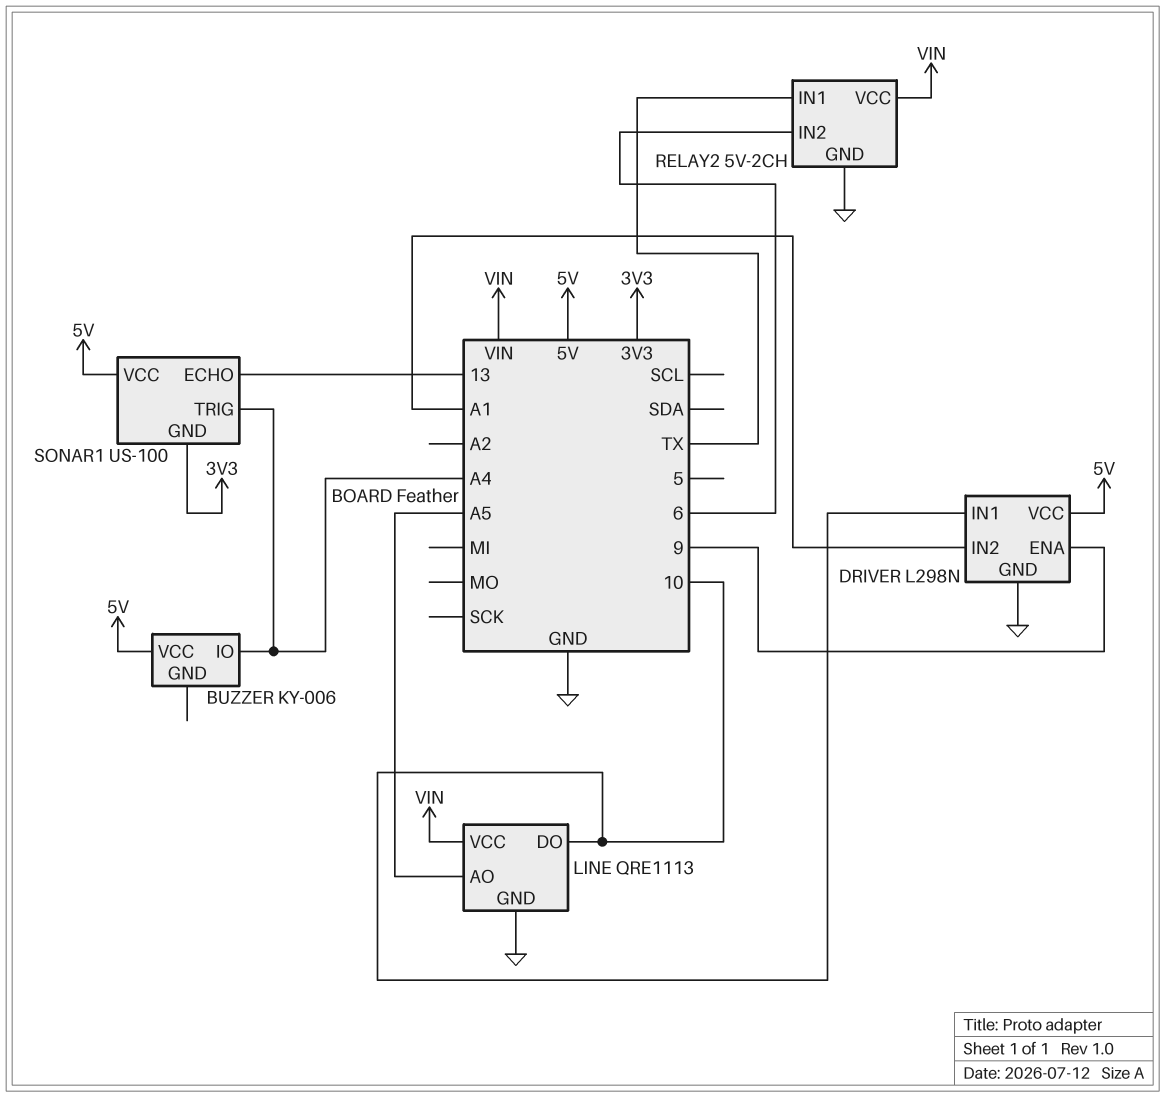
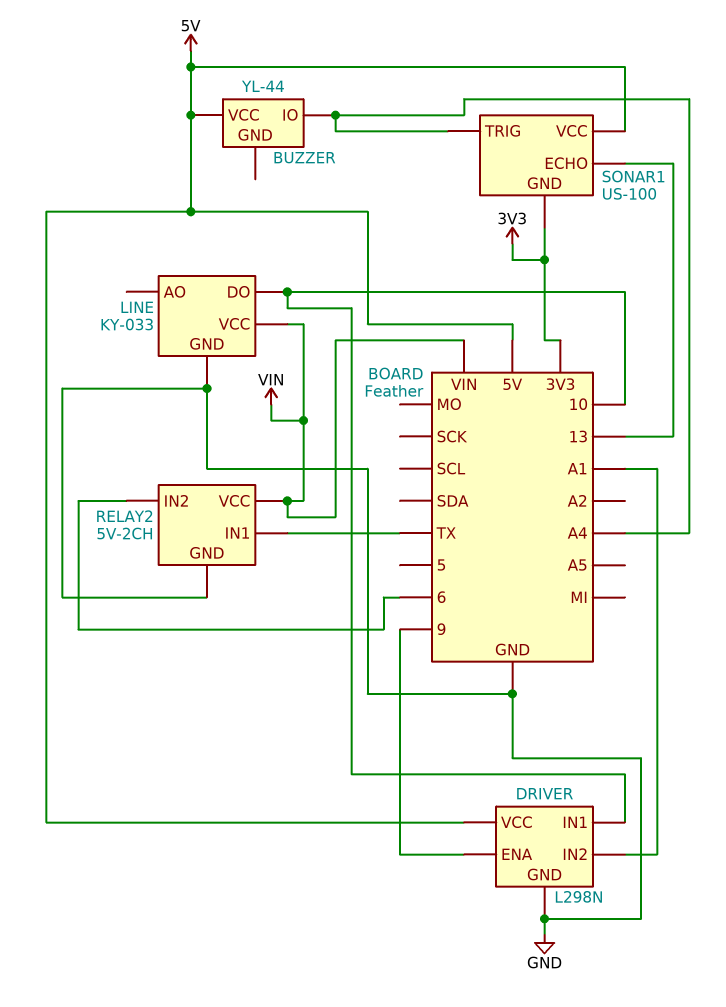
BUZZER: KY-006 -> YL-44
LINE: QRE1113 -> KY-033
LINE pin AO: A5 -> none

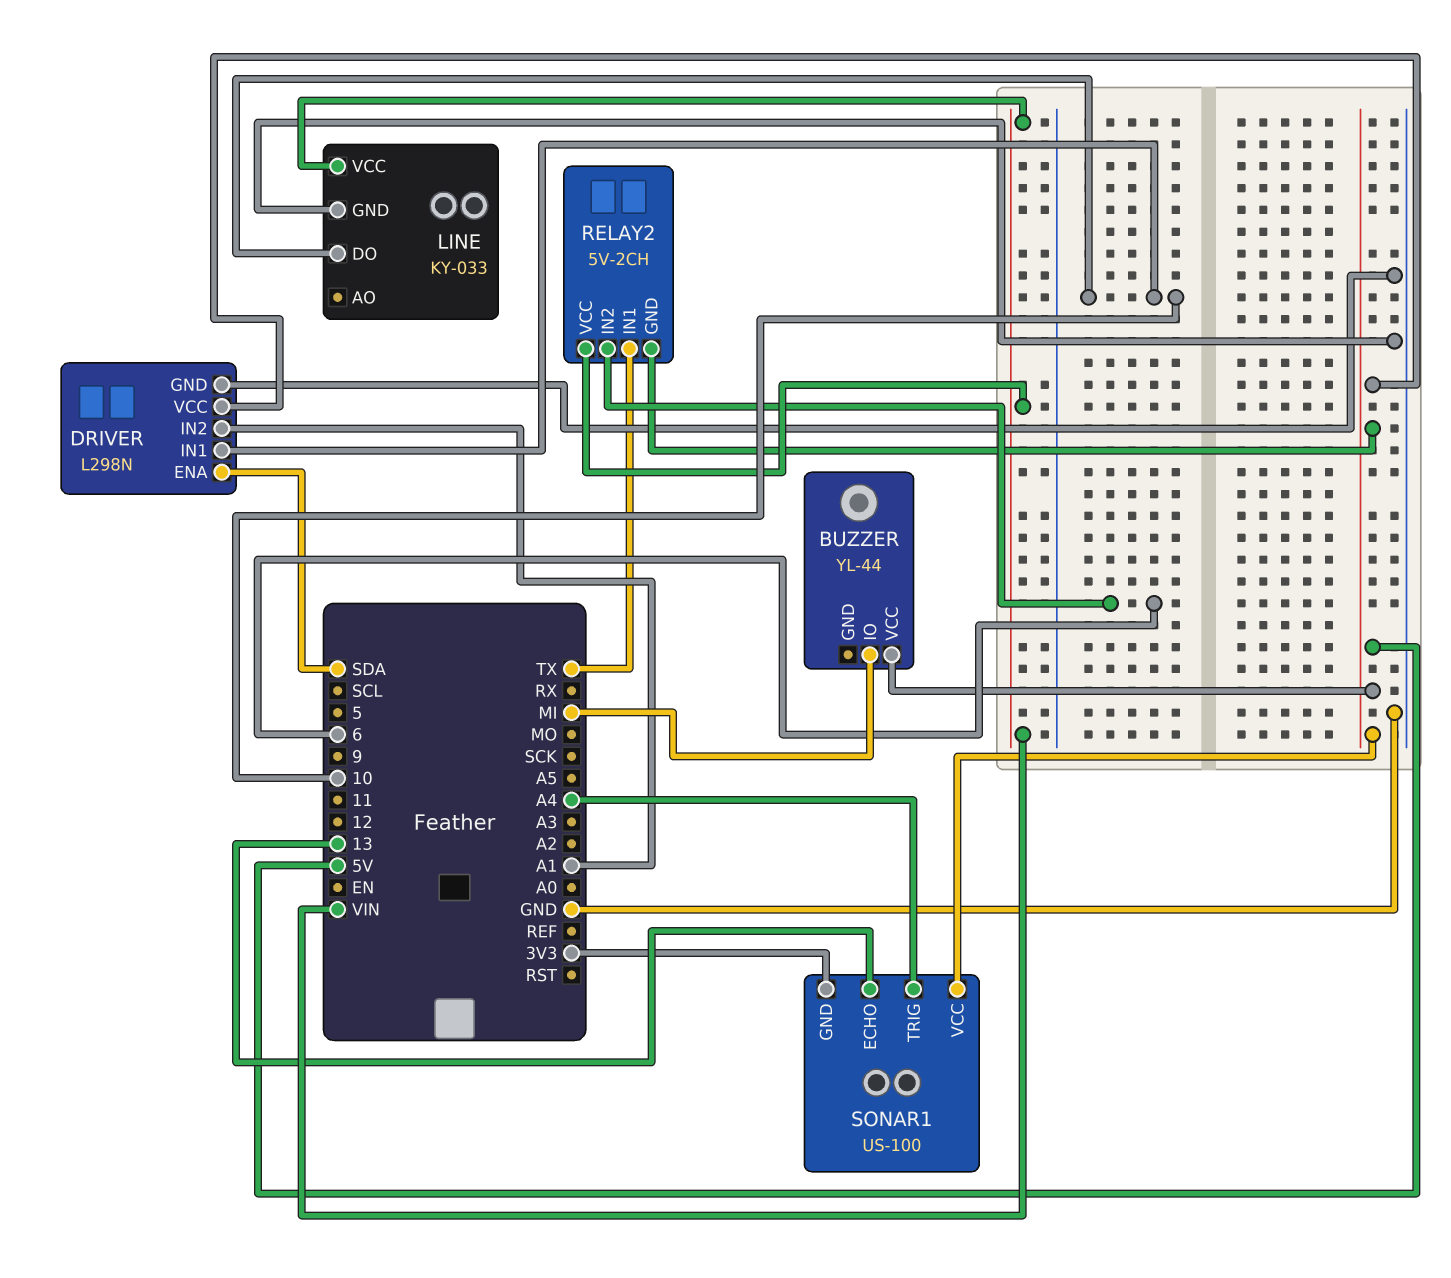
BUZZER pin IO: A4 -> MI
DRIVER pin ENA: 9 -> SDA
RELAY2 pin GND: GND -> 5V

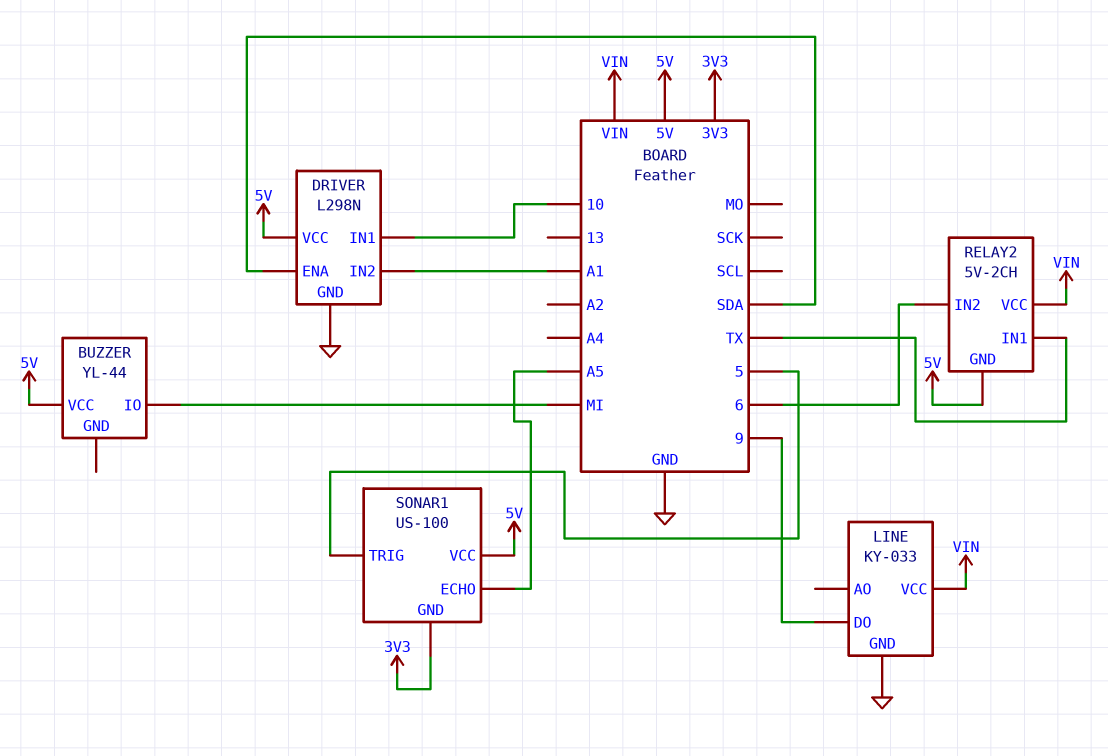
LINE pin DO: 10 -> 9
SONAR1 pin ECHO: 13 -> A5
SONAR1 pin TRIG: A4 -> 5

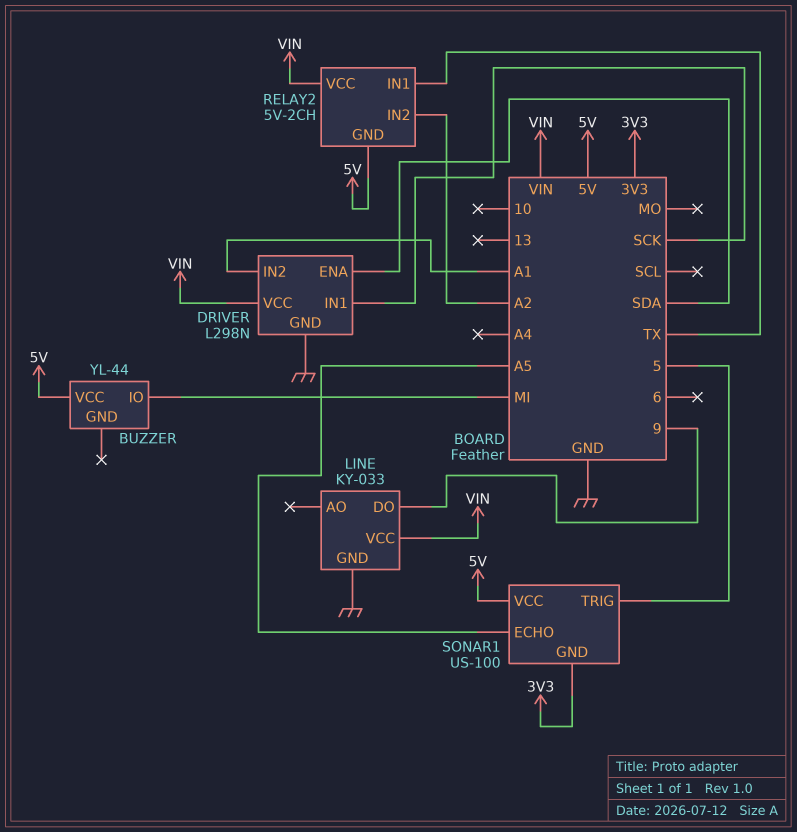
DRIVER pin IN1: 10 -> SCK
DRIVER pin VCC: 5V -> VIN
RELAY2 pin IN2: 6 -> A2

